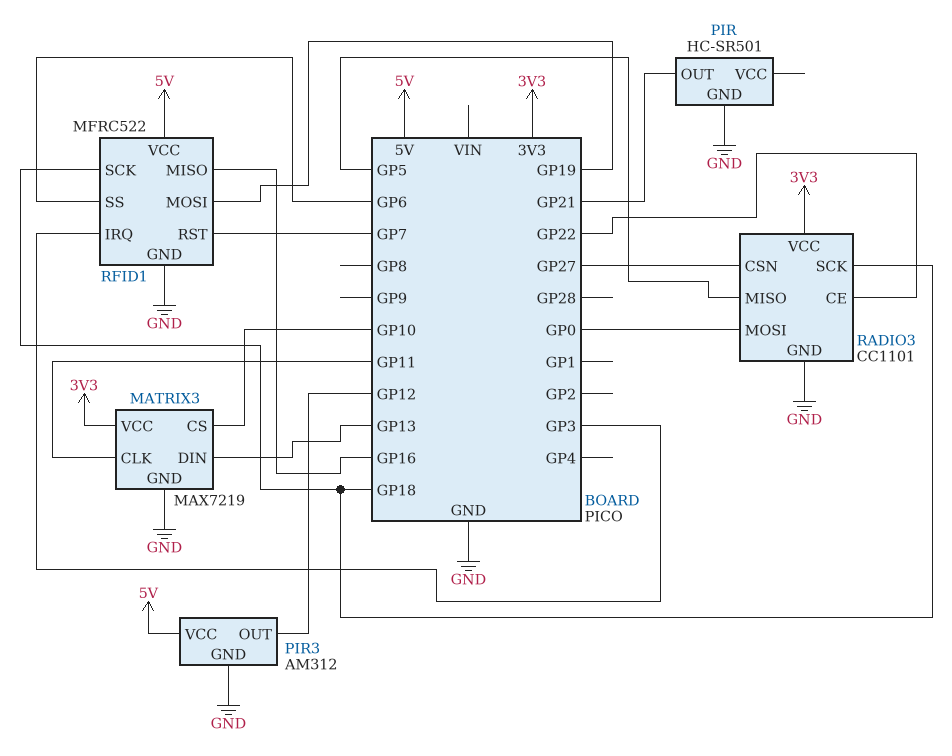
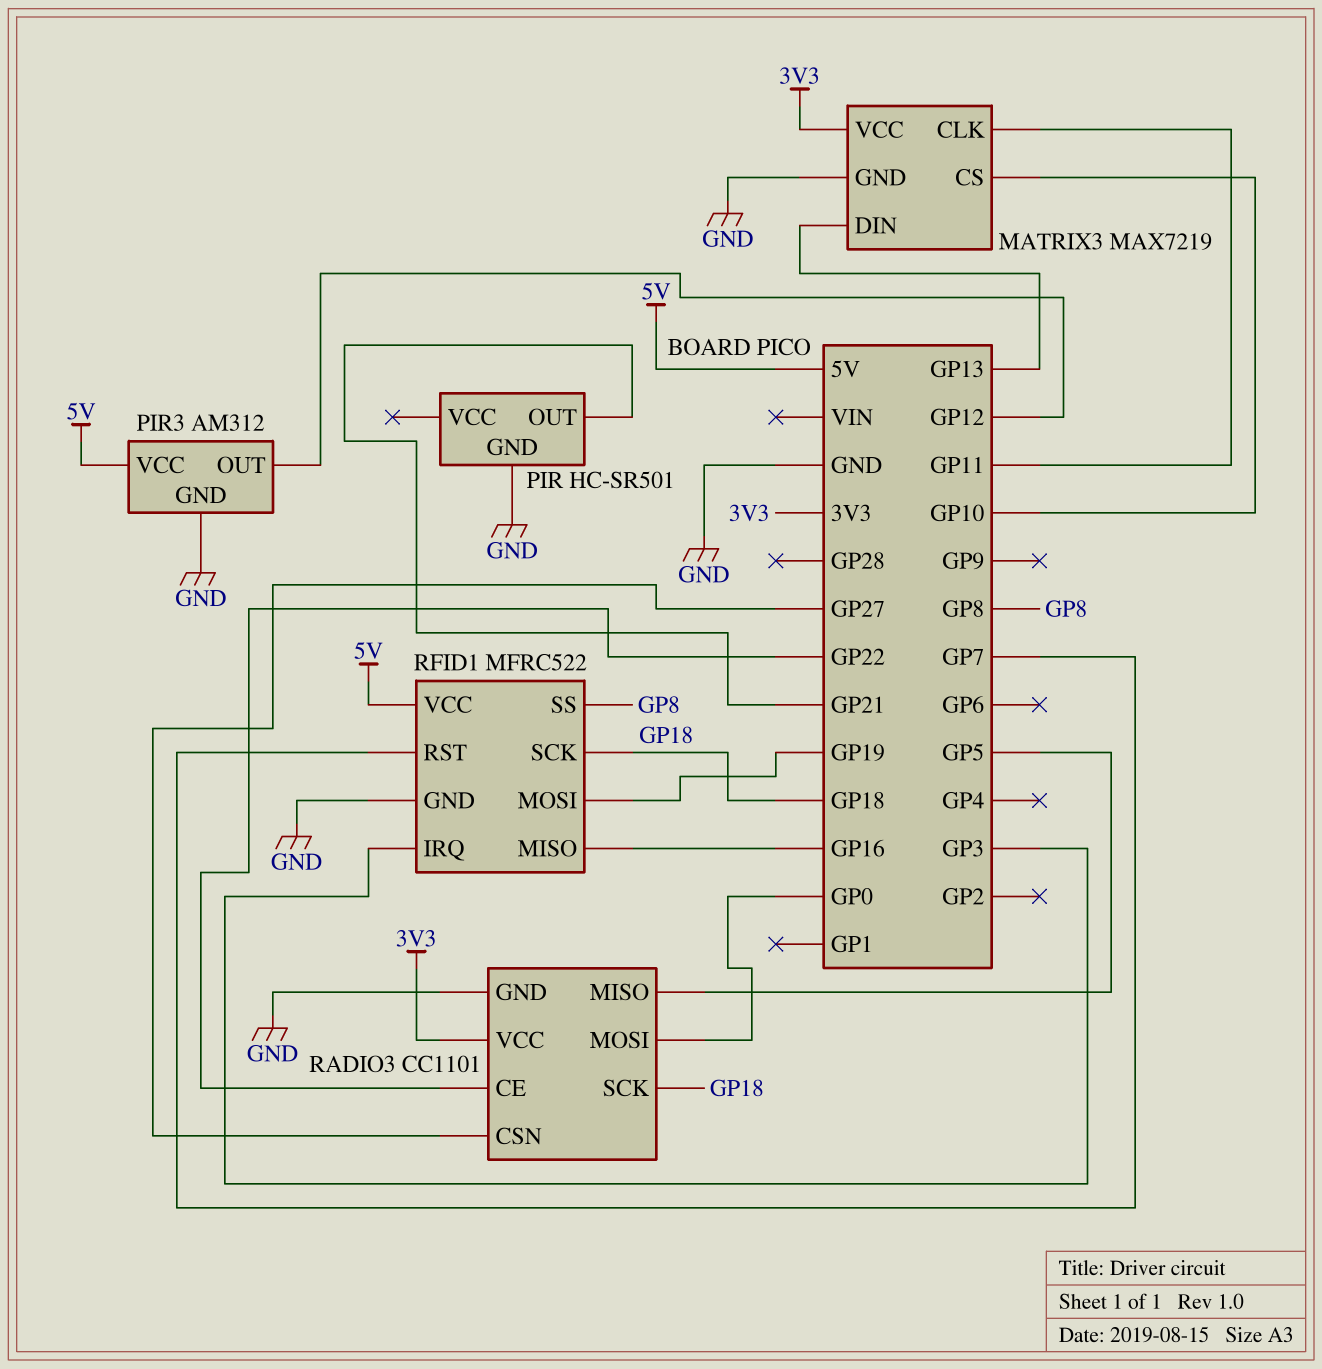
RFID1 pin SS: GP6 -> GP8

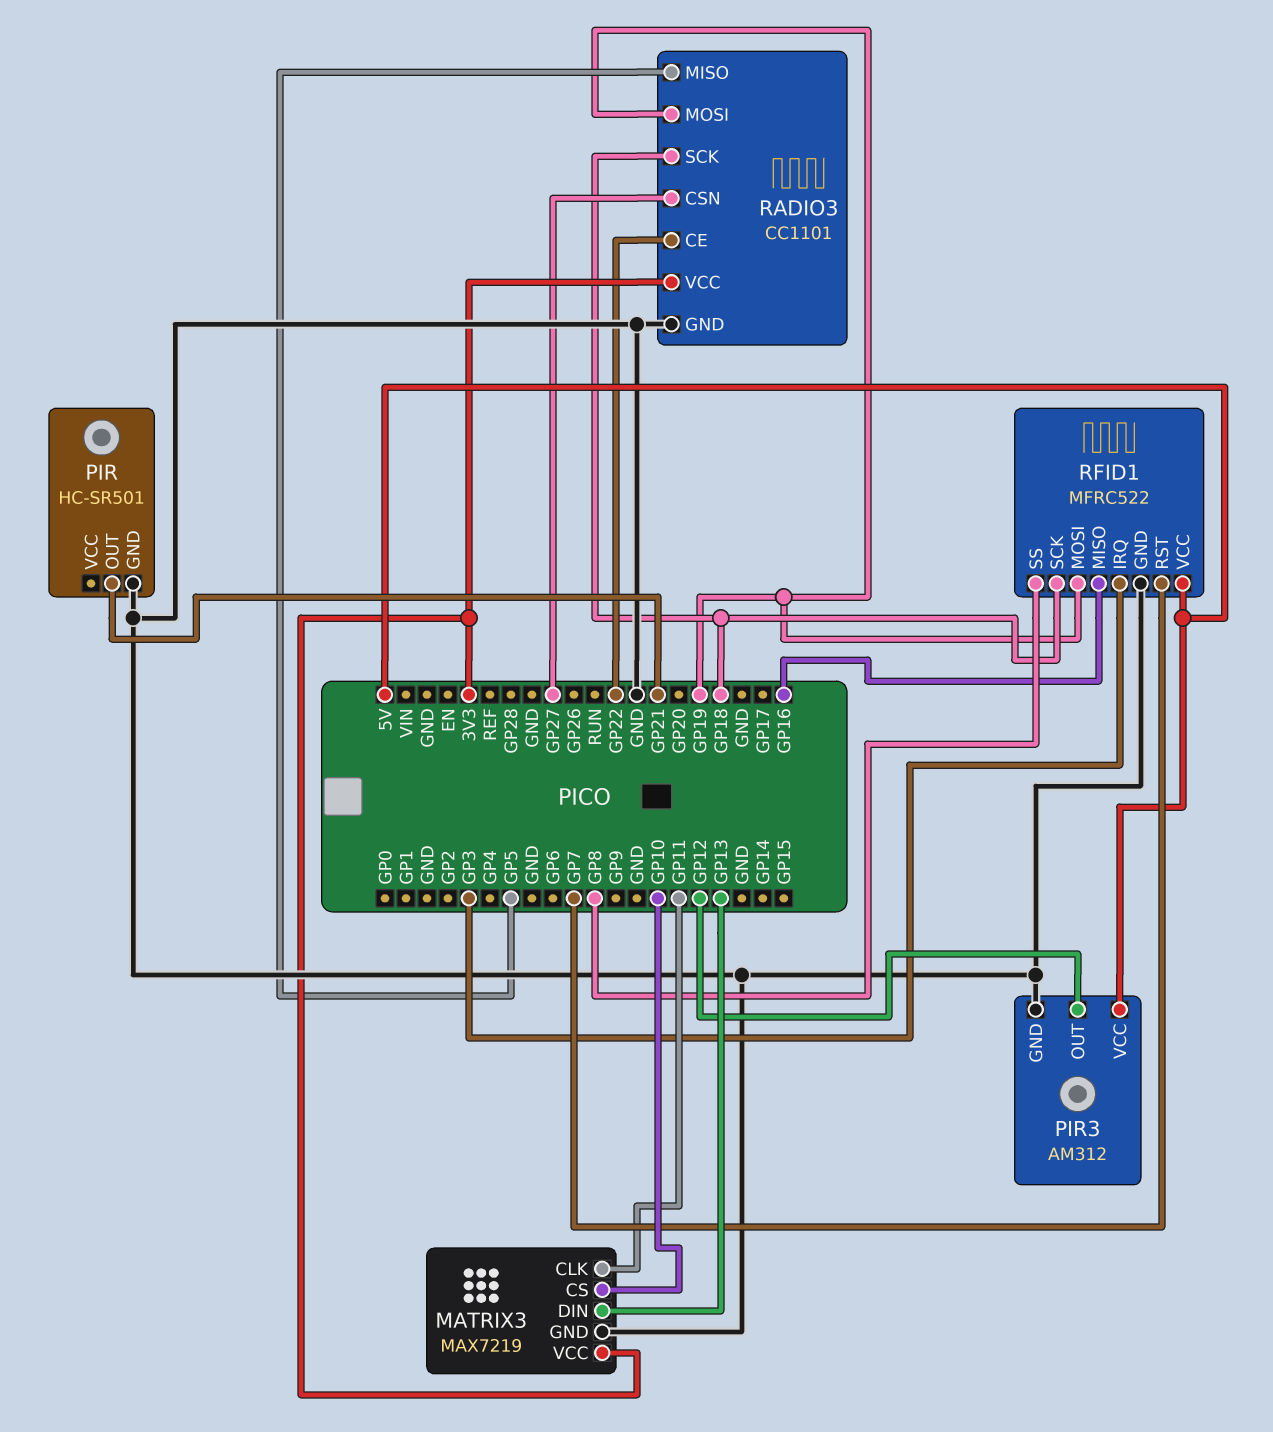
RADIO3 pin MOSI: GP0 -> GP19

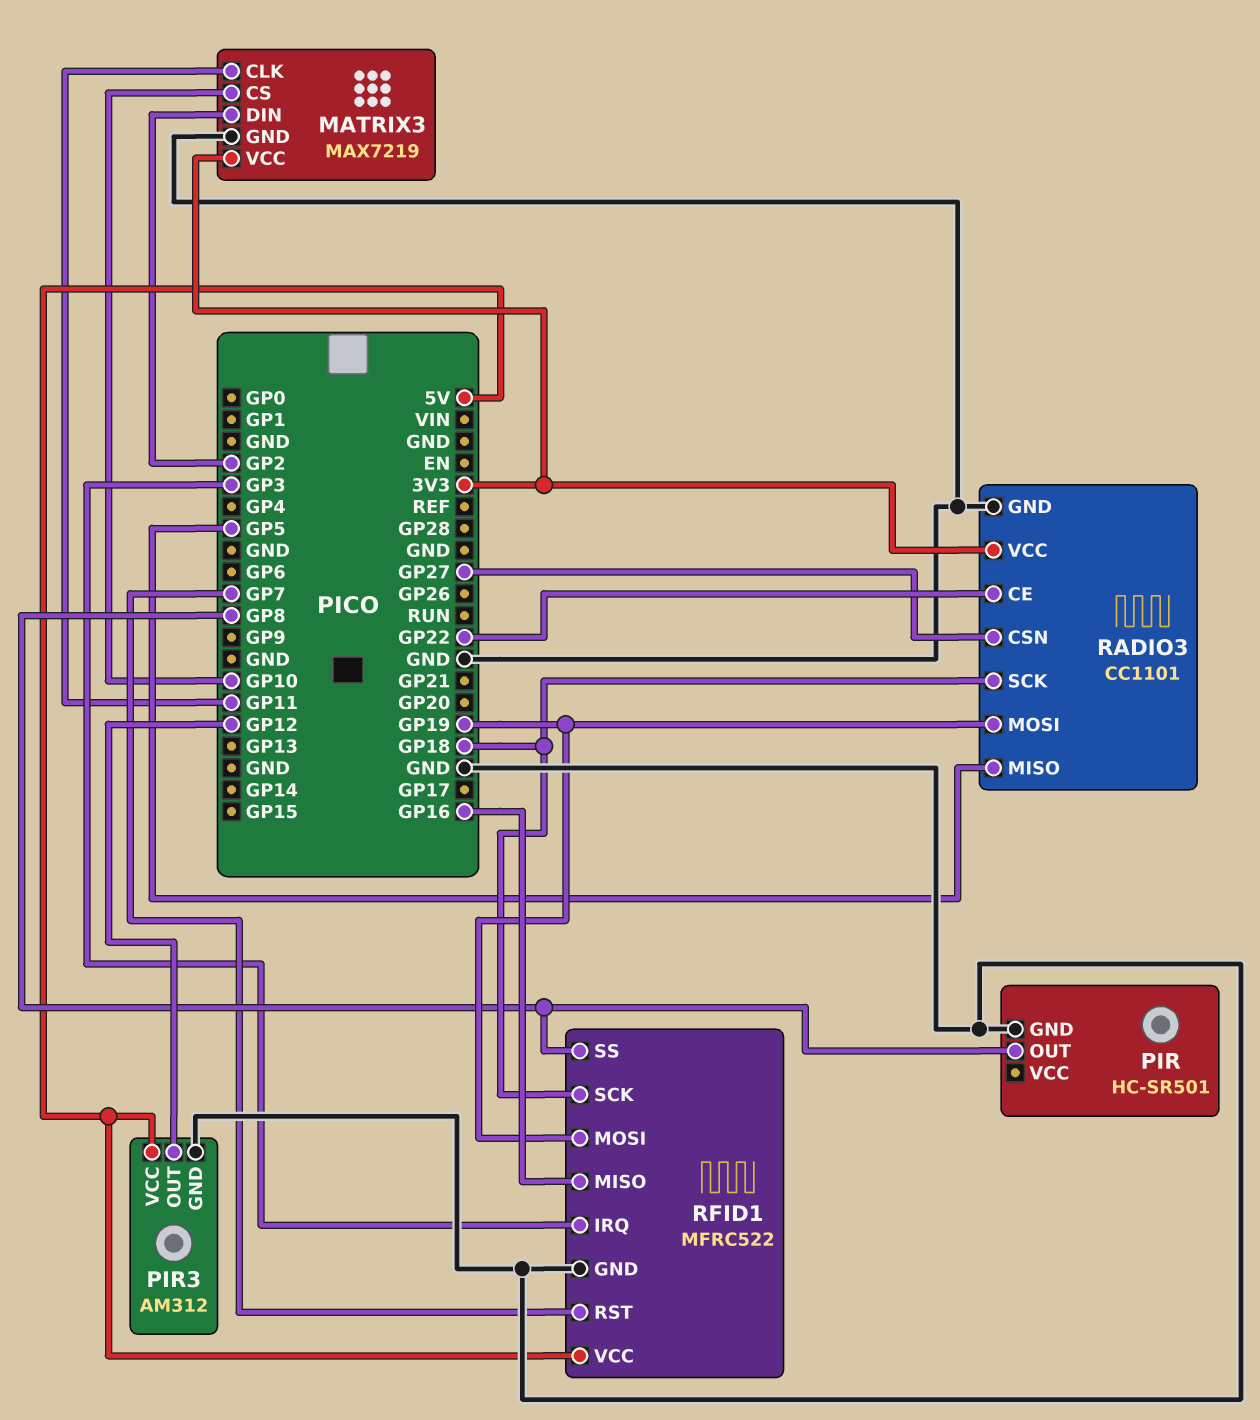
MATRIX3 pin DIN: GP13 -> GP2
PIR pin OUT: GP21 -> GP8

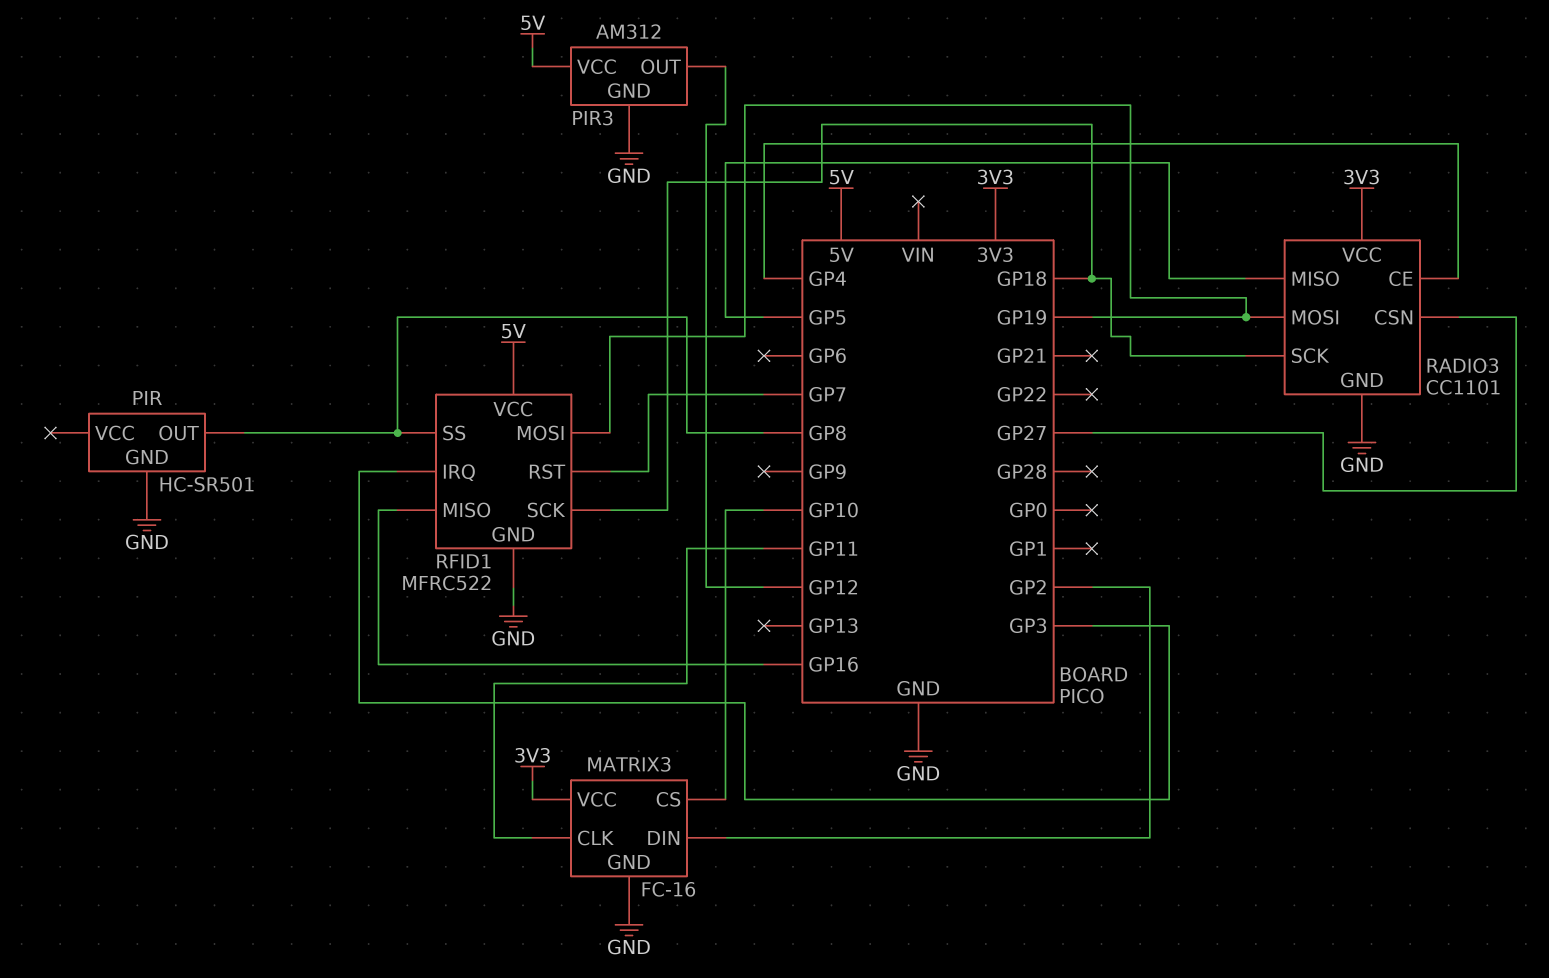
MATRIX3: MAX7219 -> FC-16
RADIO3 pin CE: GP22 -> GP4

